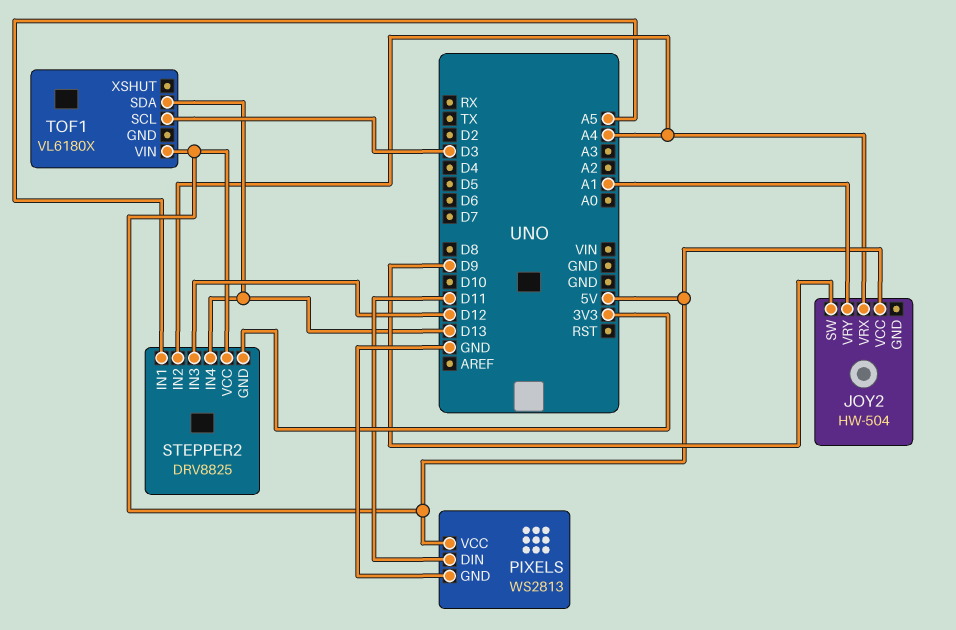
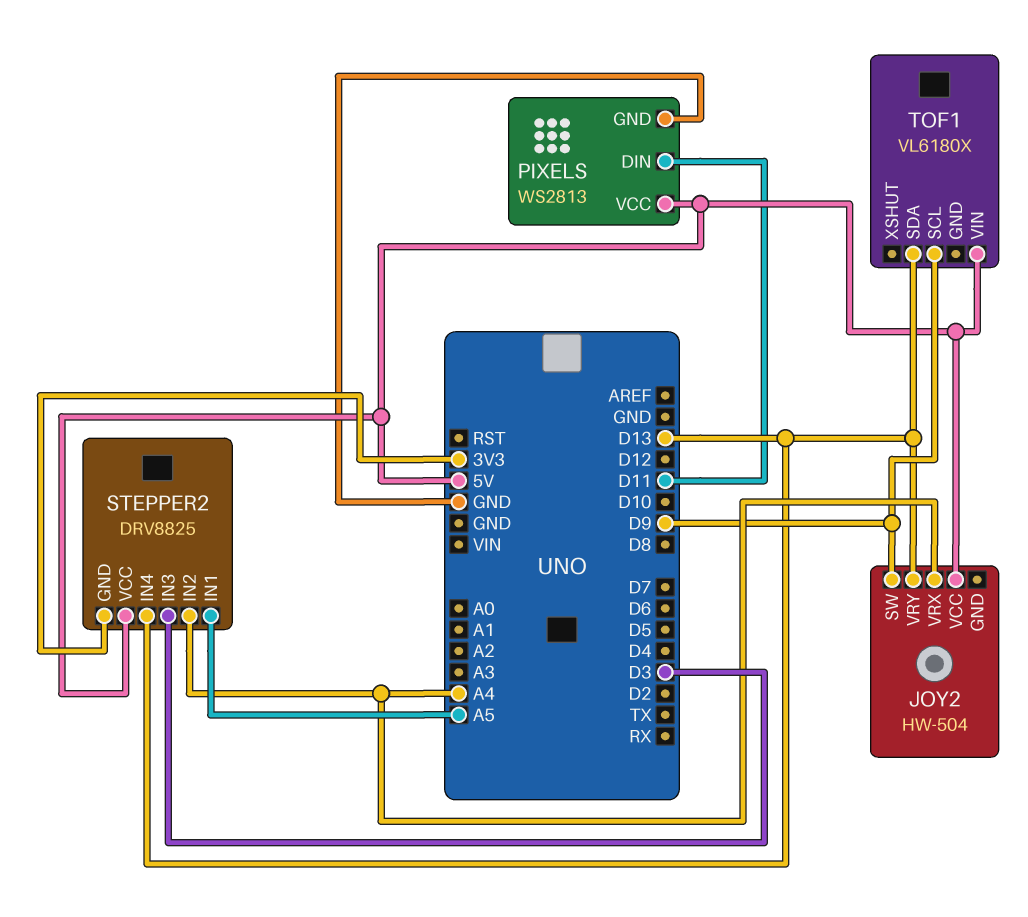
JOY2 pin VRY: A1 -> D13
STEPPER2 pin IN3: D12 -> D3
TOF1 pin SCL: D3 -> D9

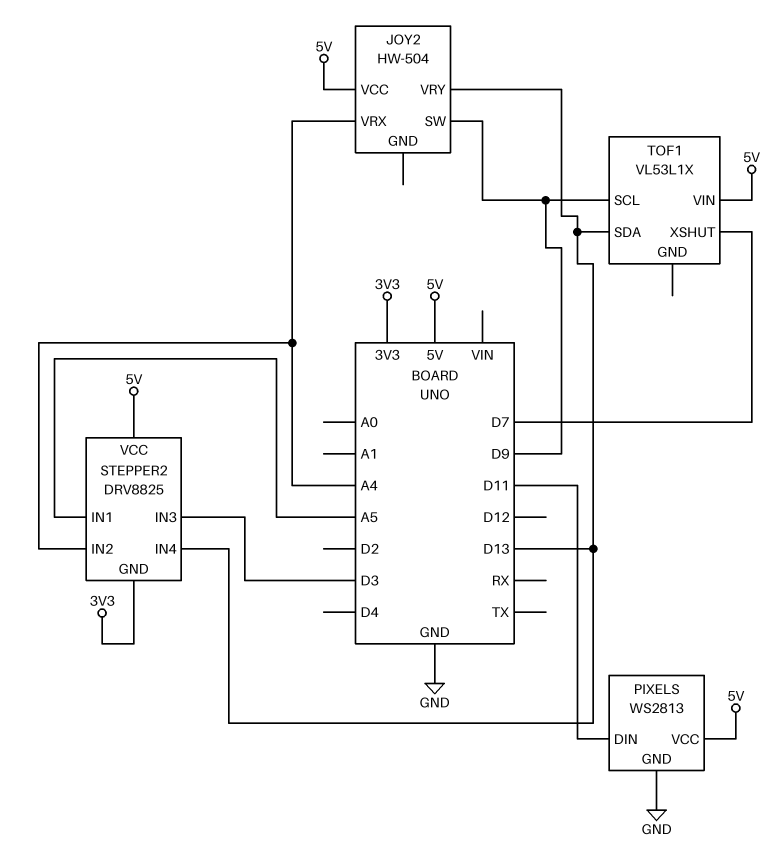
TOF1: VL6180X -> VL53L1X
TOF1 pin XSHUT: none -> D7

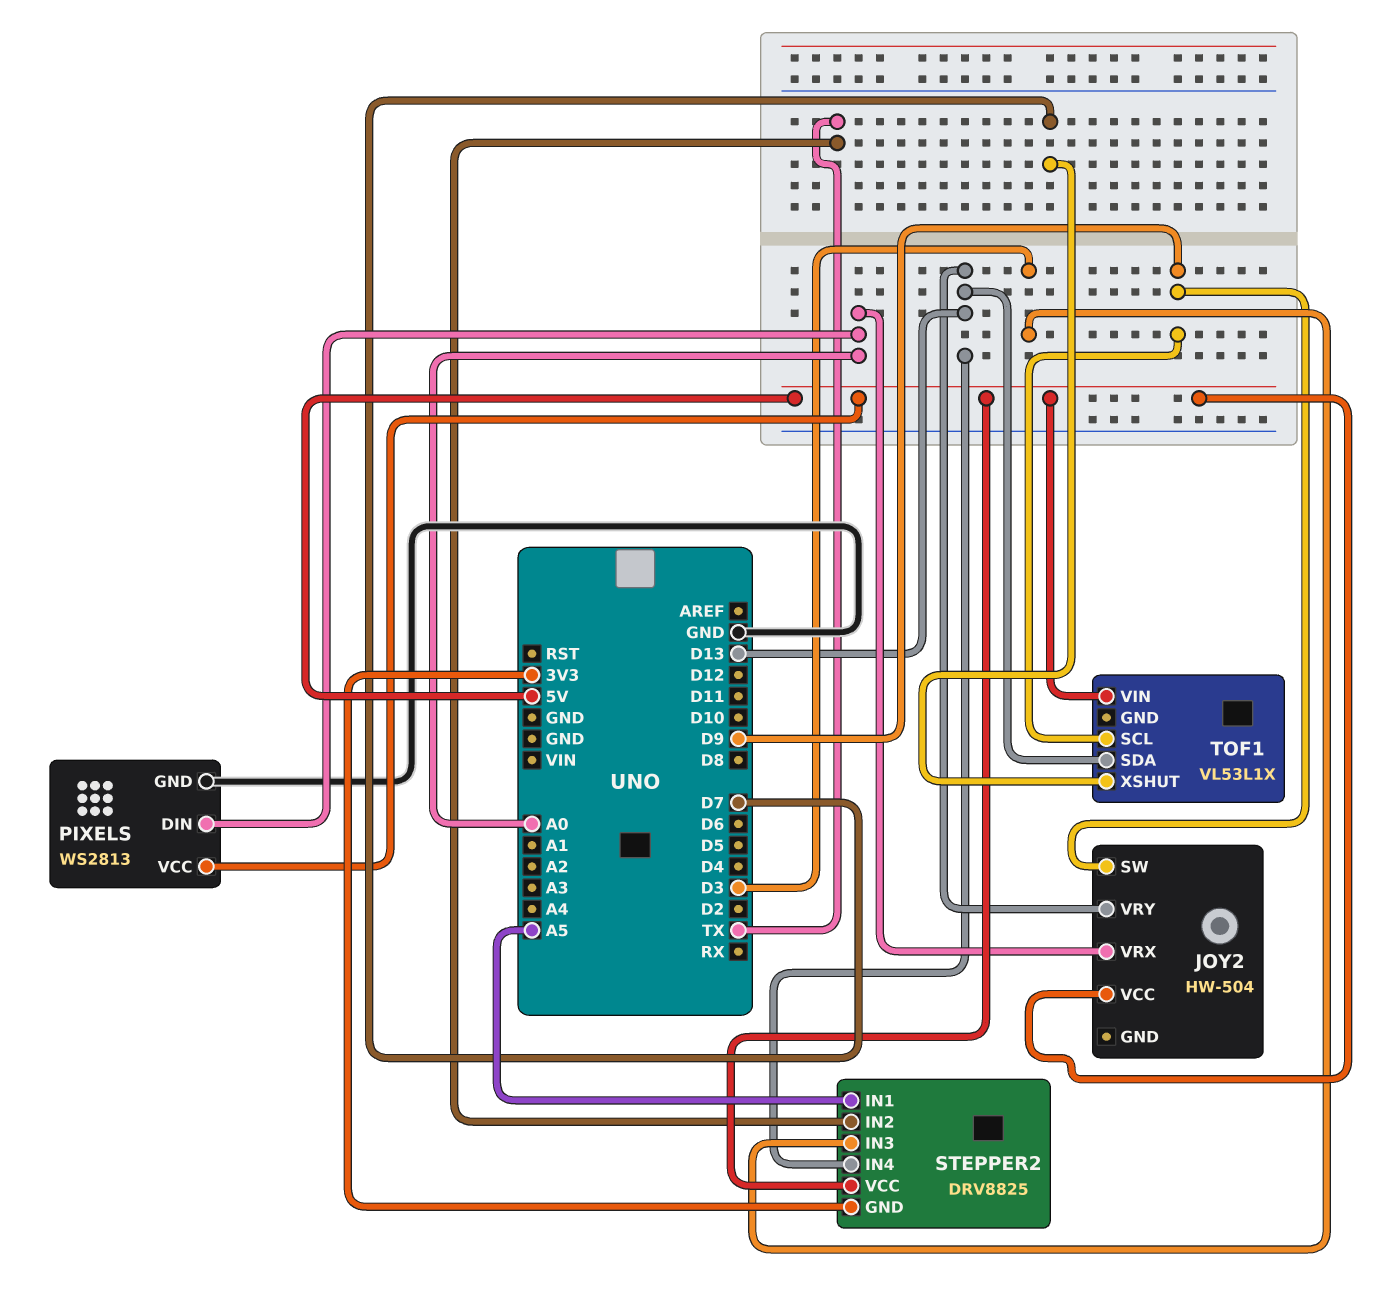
JOY2 pin VRX: A4 -> A0
PIXELS pin DIN: D11 -> A0
STEPPER2 pin IN2: A4 -> TX

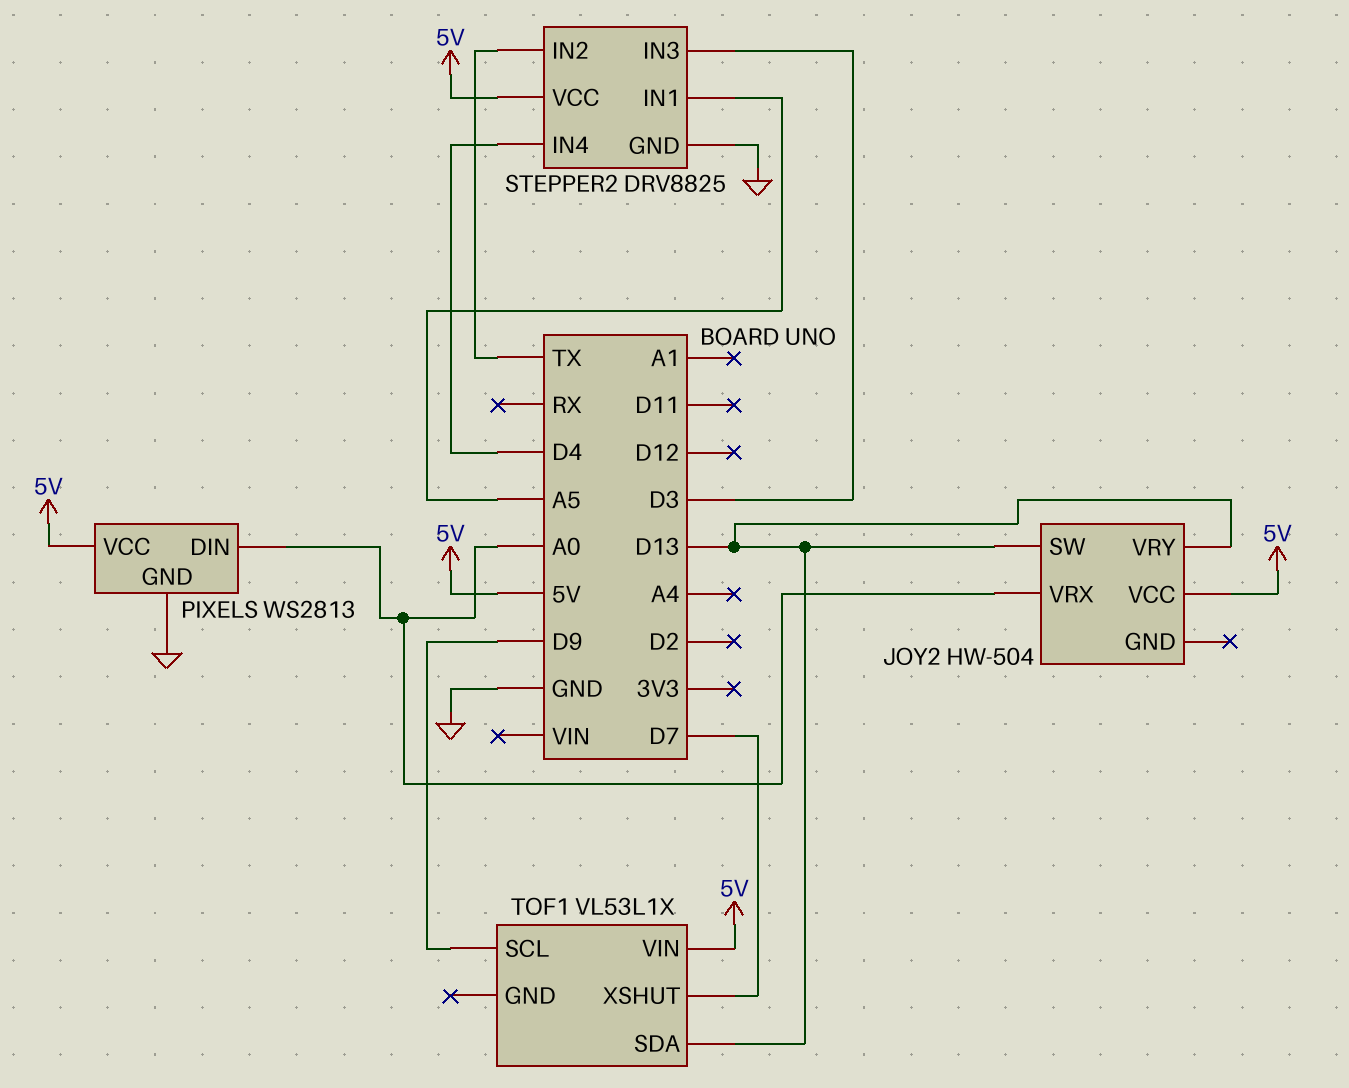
JOY2 pin SW: D9 -> D13
STEPPER2 pin GND: 3V3 -> GND
STEPPER2 pin IN4: D13 -> D4

